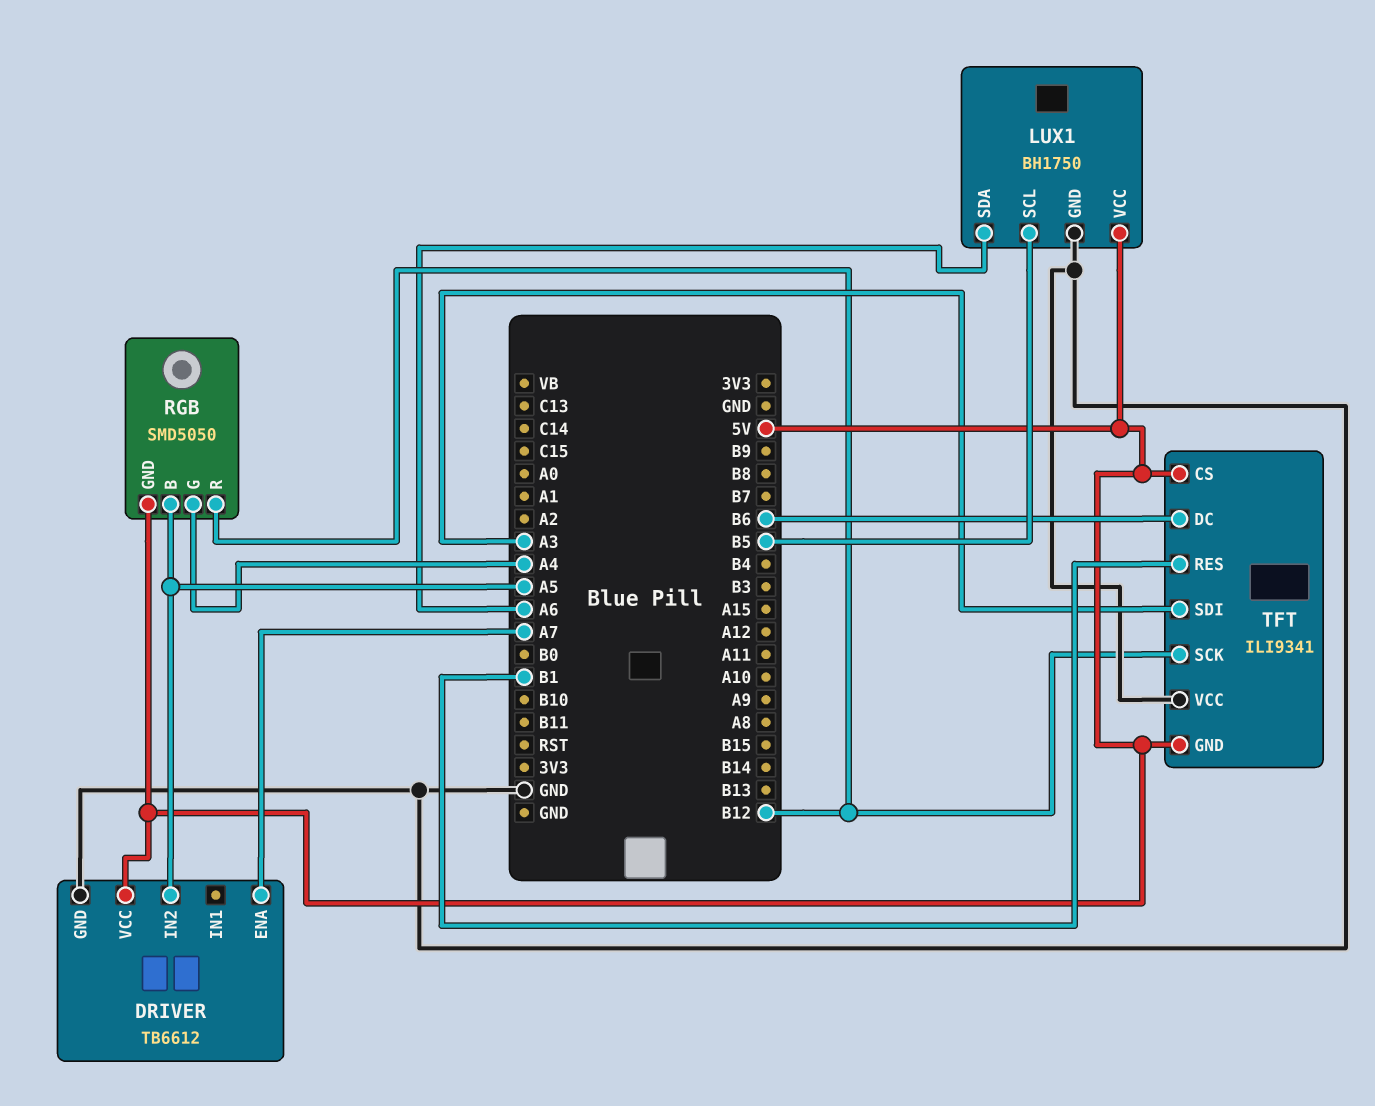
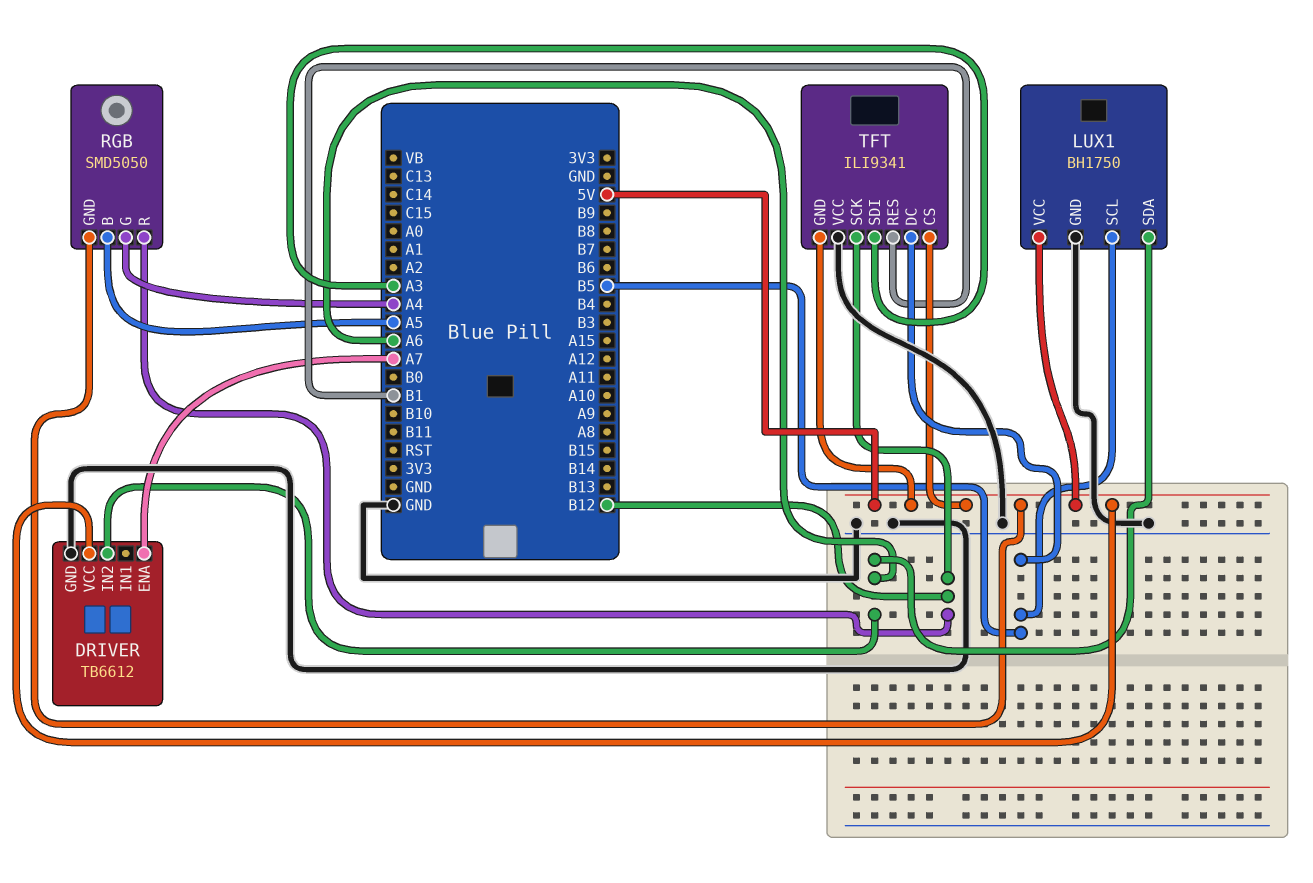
DRIVER pin IN2: A5 -> A6
TFT pin DC: B6 -> B5

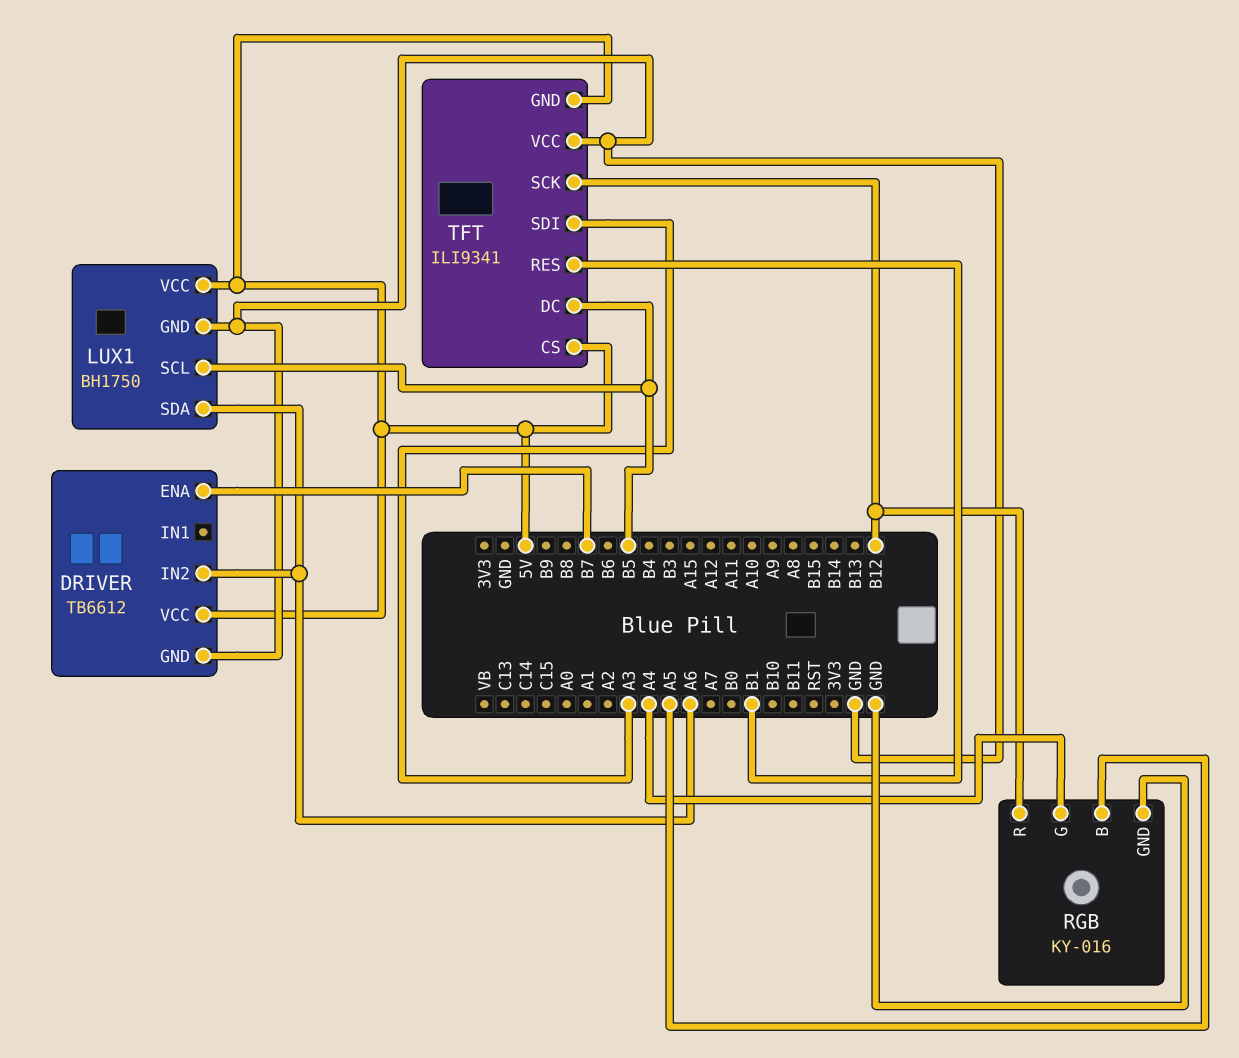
DRIVER pin ENA: A7 -> B7
RGB: SMD5050 -> KY-016
RGB pin GND: 5V -> GND

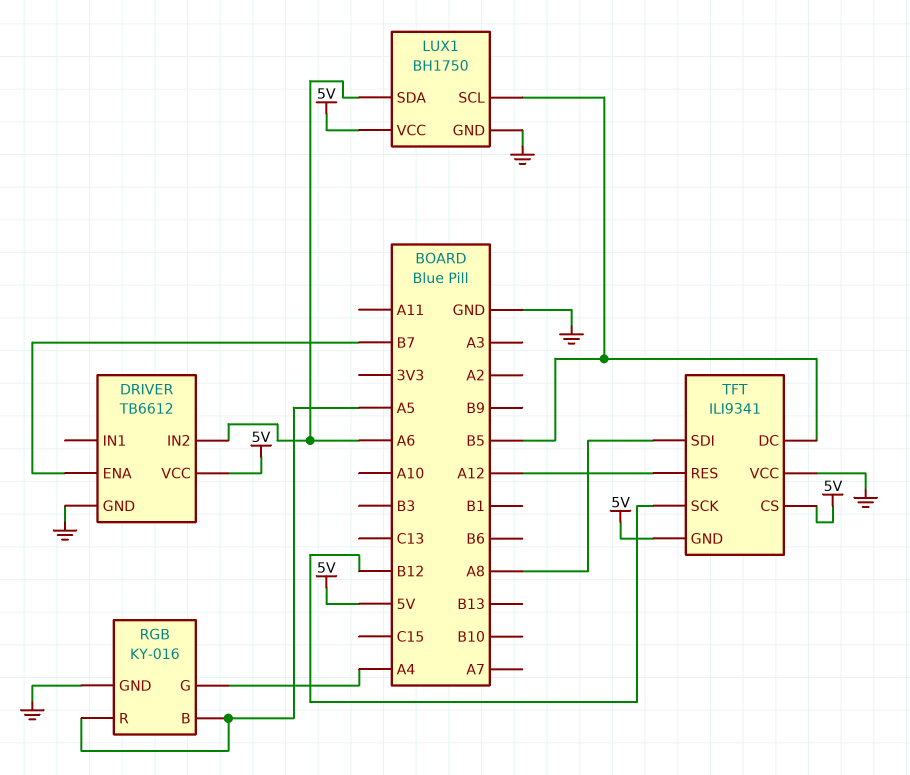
RGB pin R: B12 -> A5
TFT pin RES: B1 -> A12
TFT pin SDI: A3 -> A8

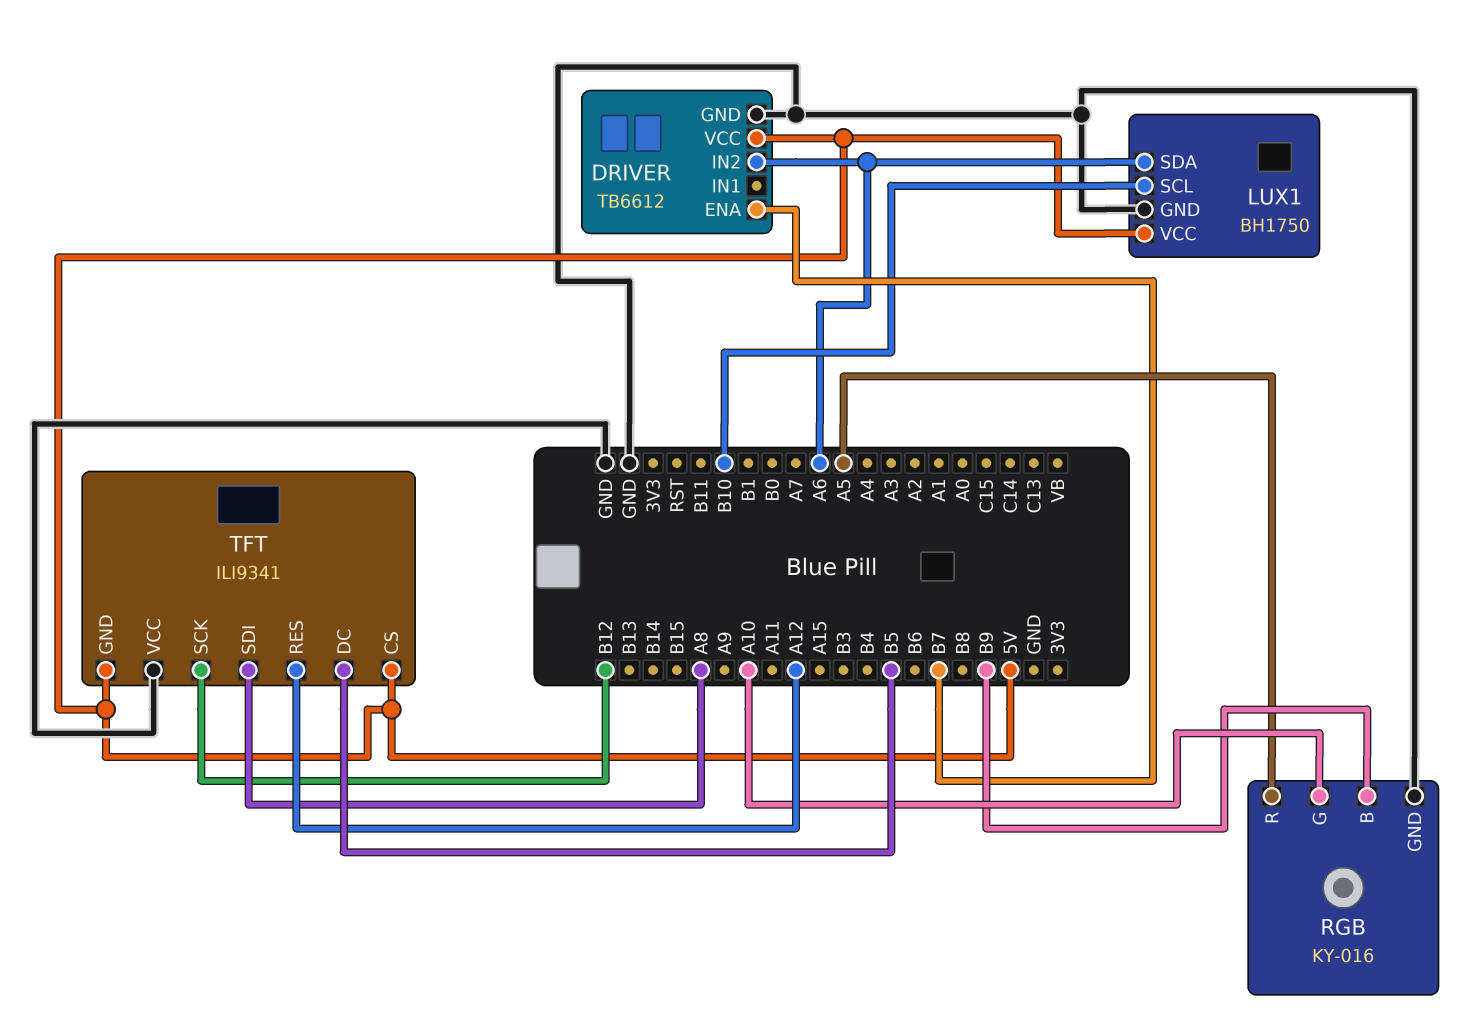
LUX1 pin SCL: B5 -> B10
RGB pin B: A5 -> B9
RGB pin G: A4 -> A10

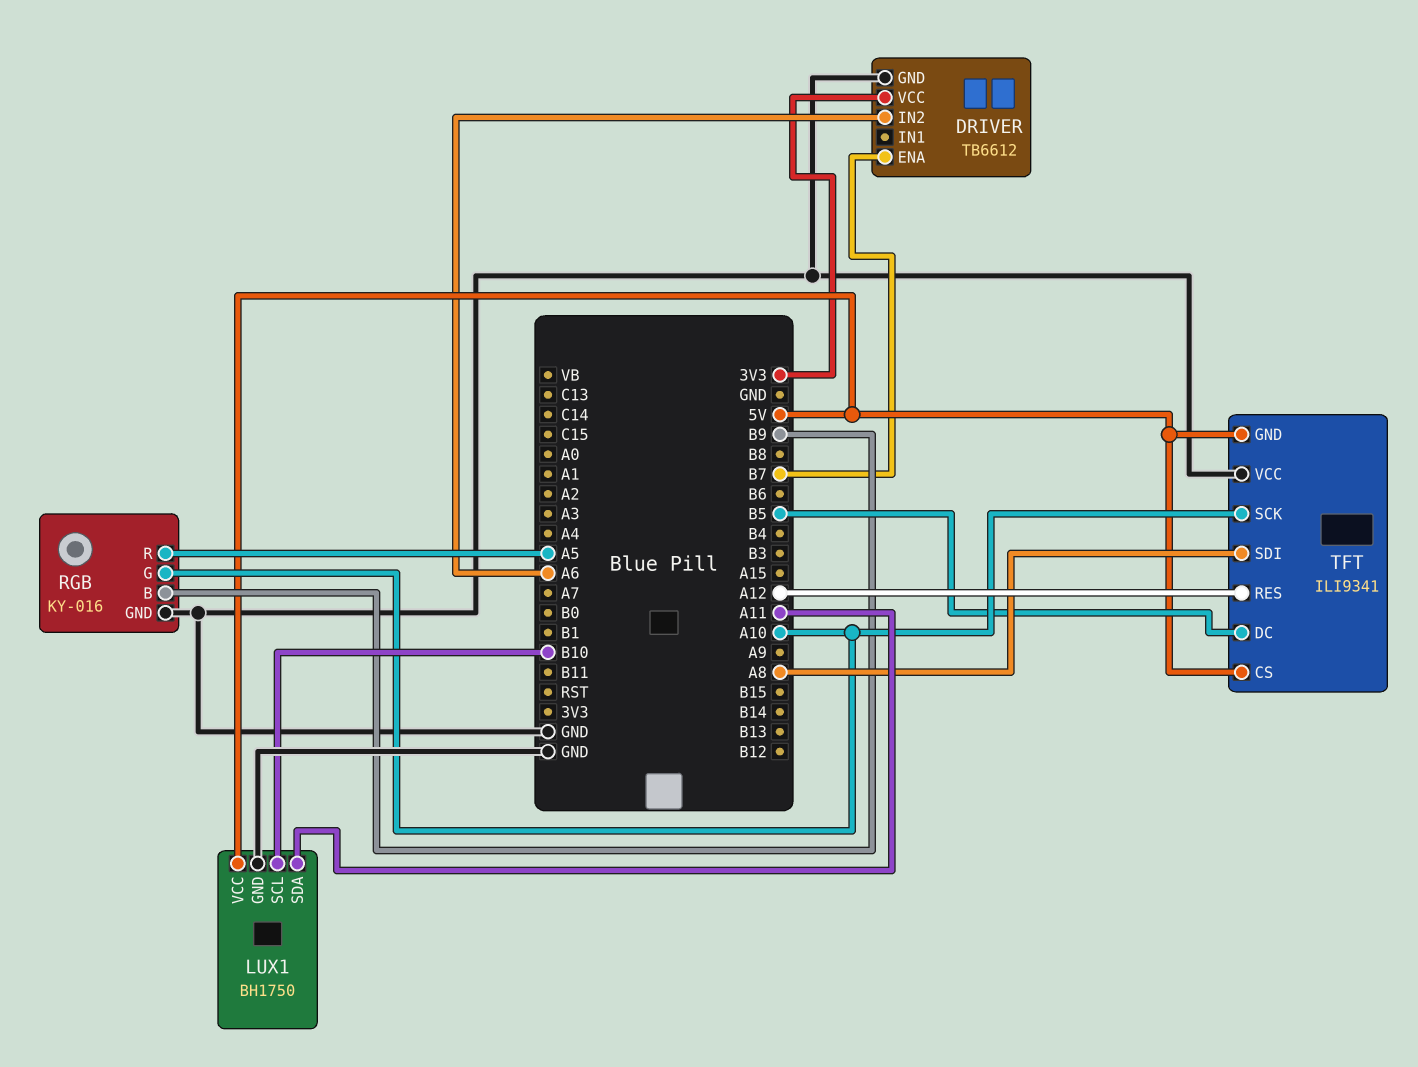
DRIVER pin VCC: 5V -> 3V3
LUX1 pin SDA: A6 -> A11
TFT pin SCK: B12 -> A10

